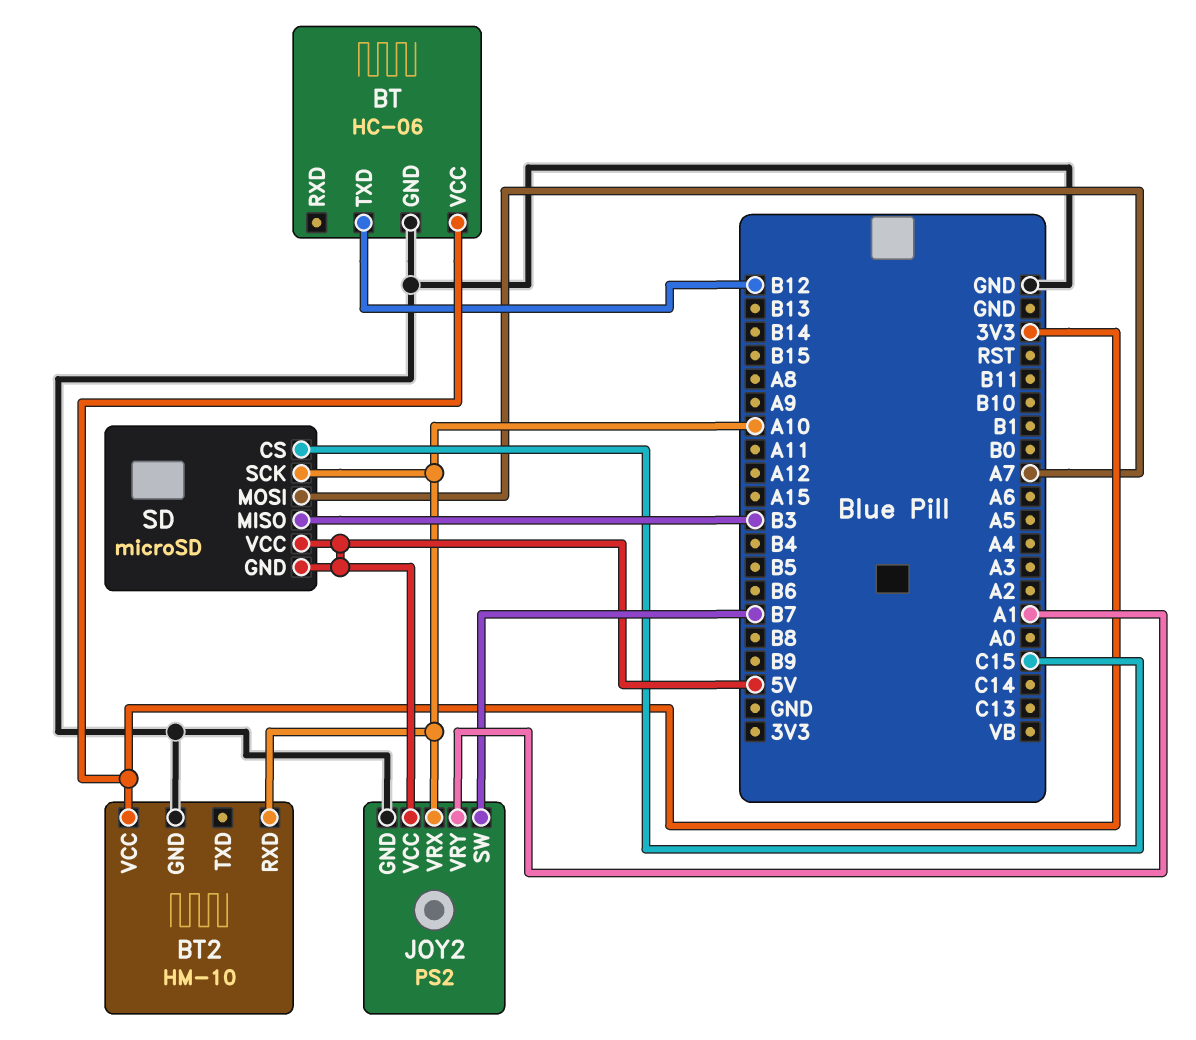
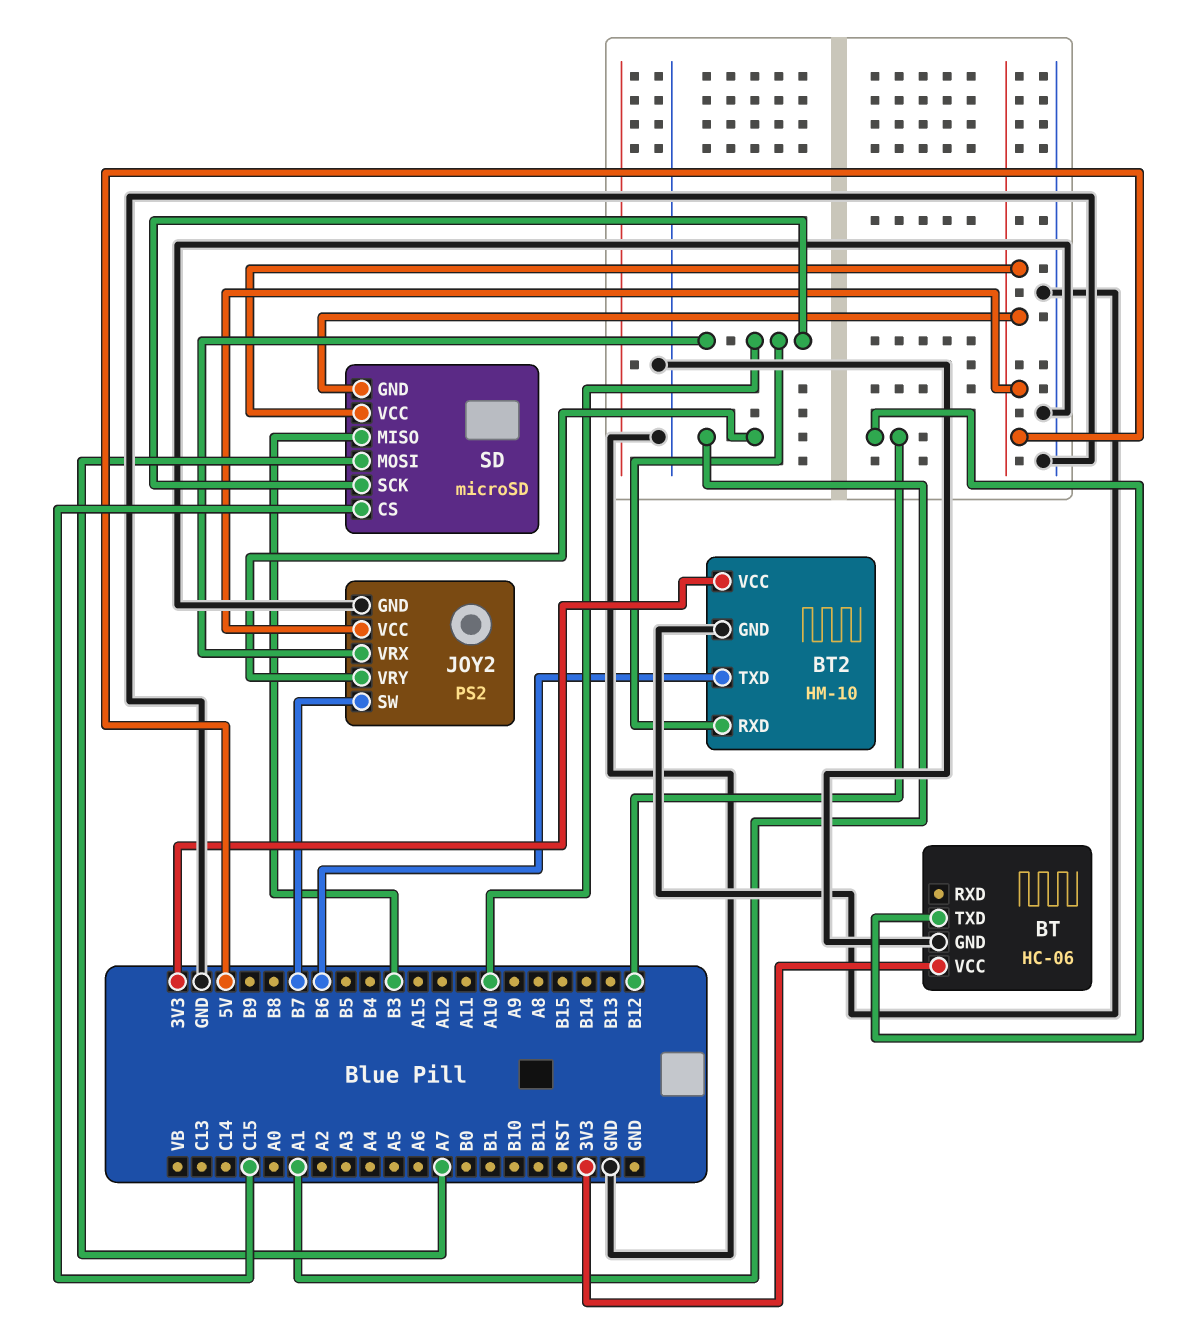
BT2 pin TXD: none -> B6

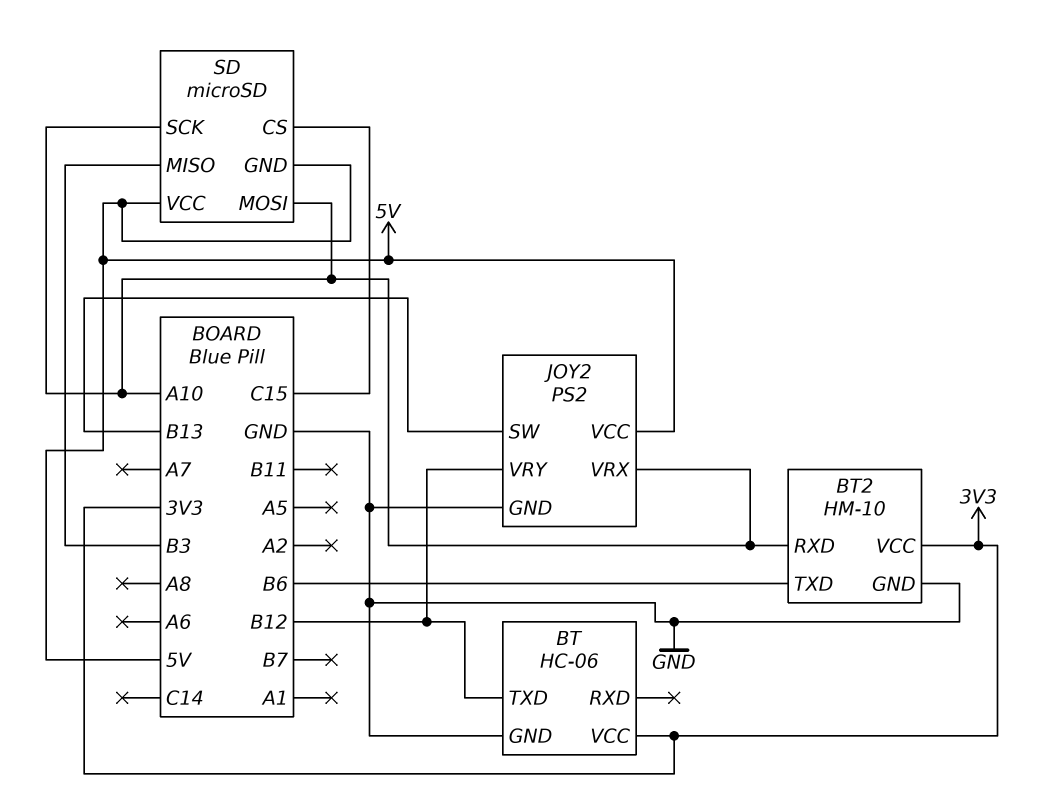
JOY2 pin SW: B7 -> B13
JOY2 pin VRY: A1 -> B12
SD pin MOSI: A7 -> A10

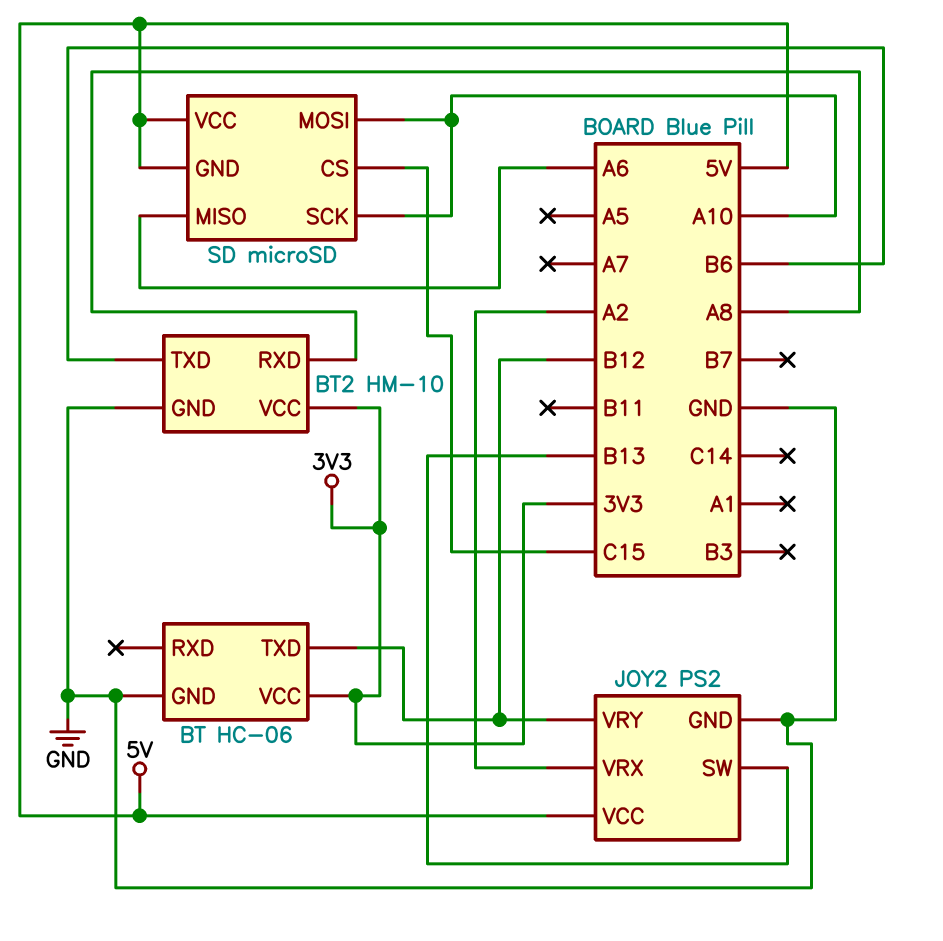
BT2 pin RXD: A10 -> A8
JOY2 pin VRX: A10 -> A2
SD pin MISO: B3 -> A6

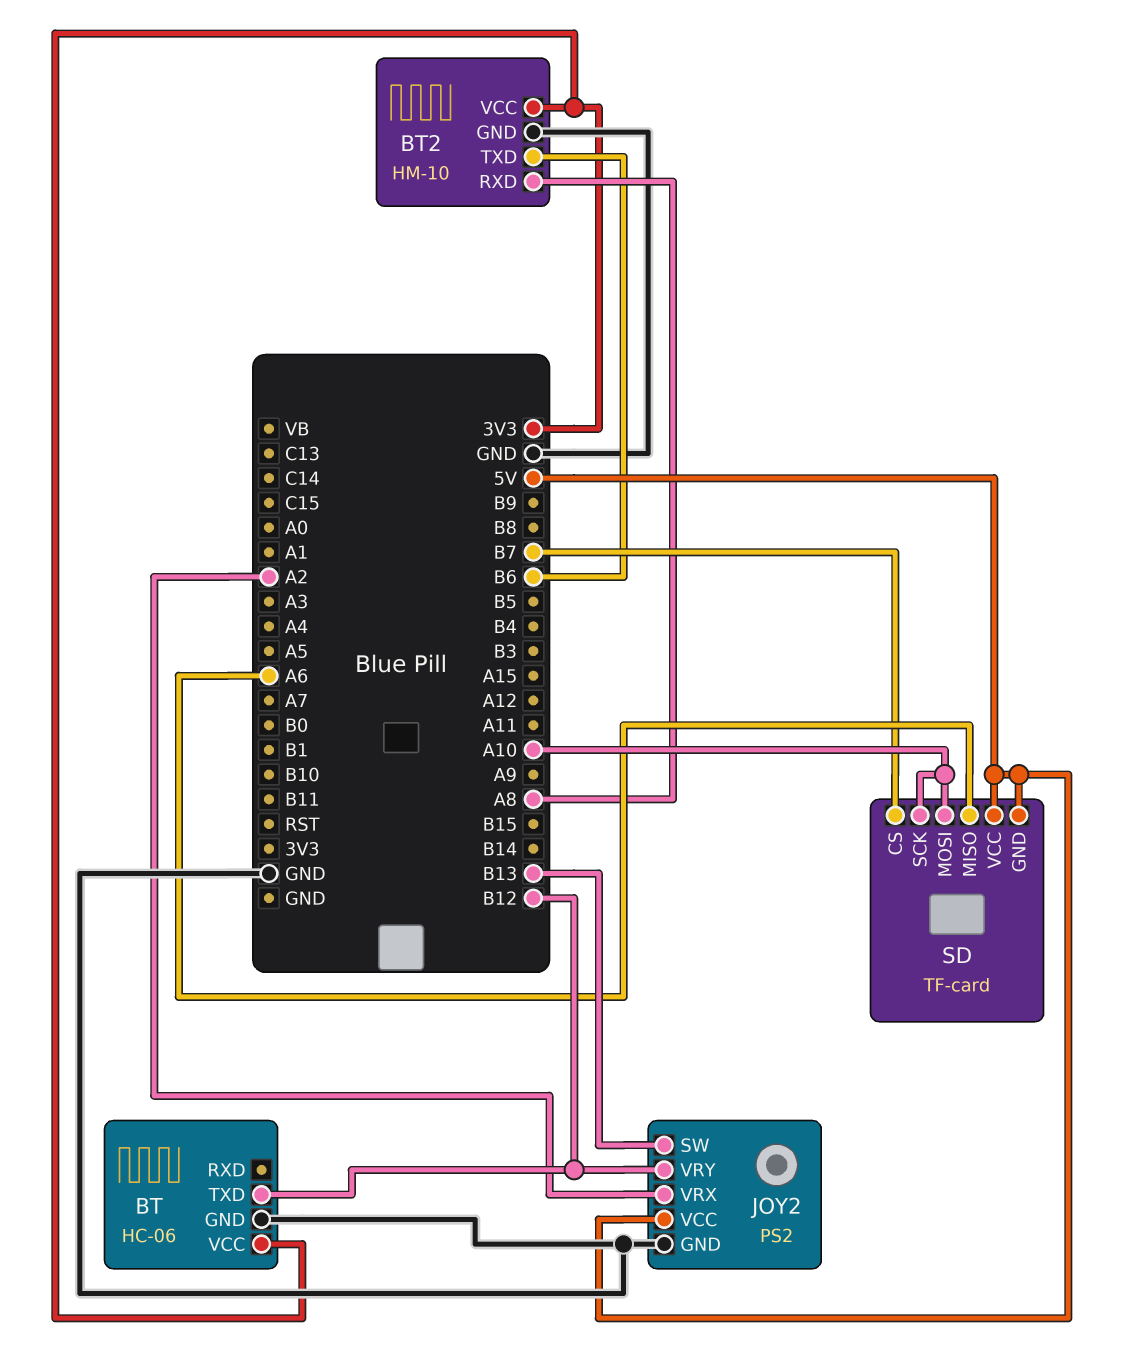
SD: microSD -> TF-card
SD pin CS: C15 -> B7

